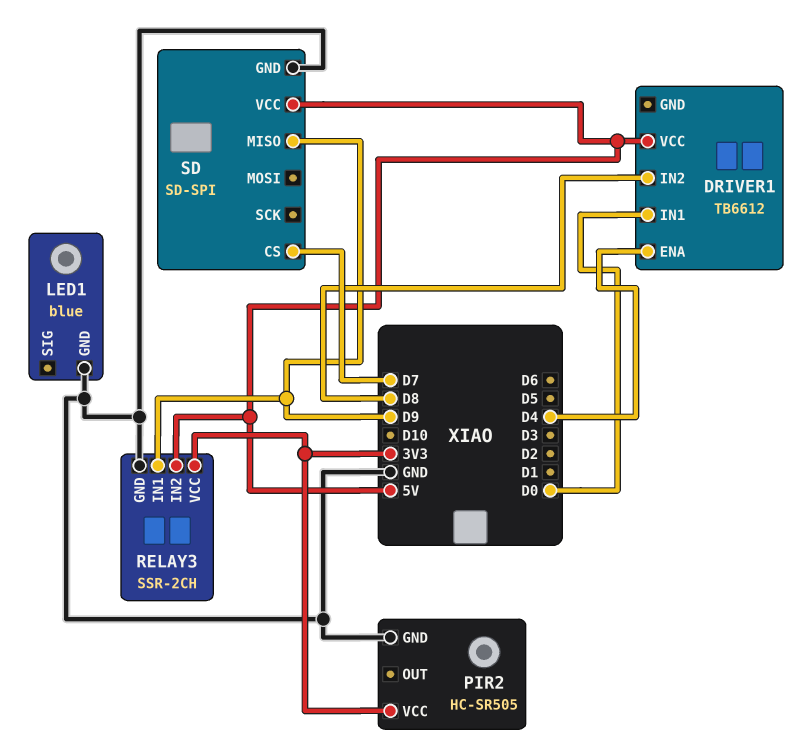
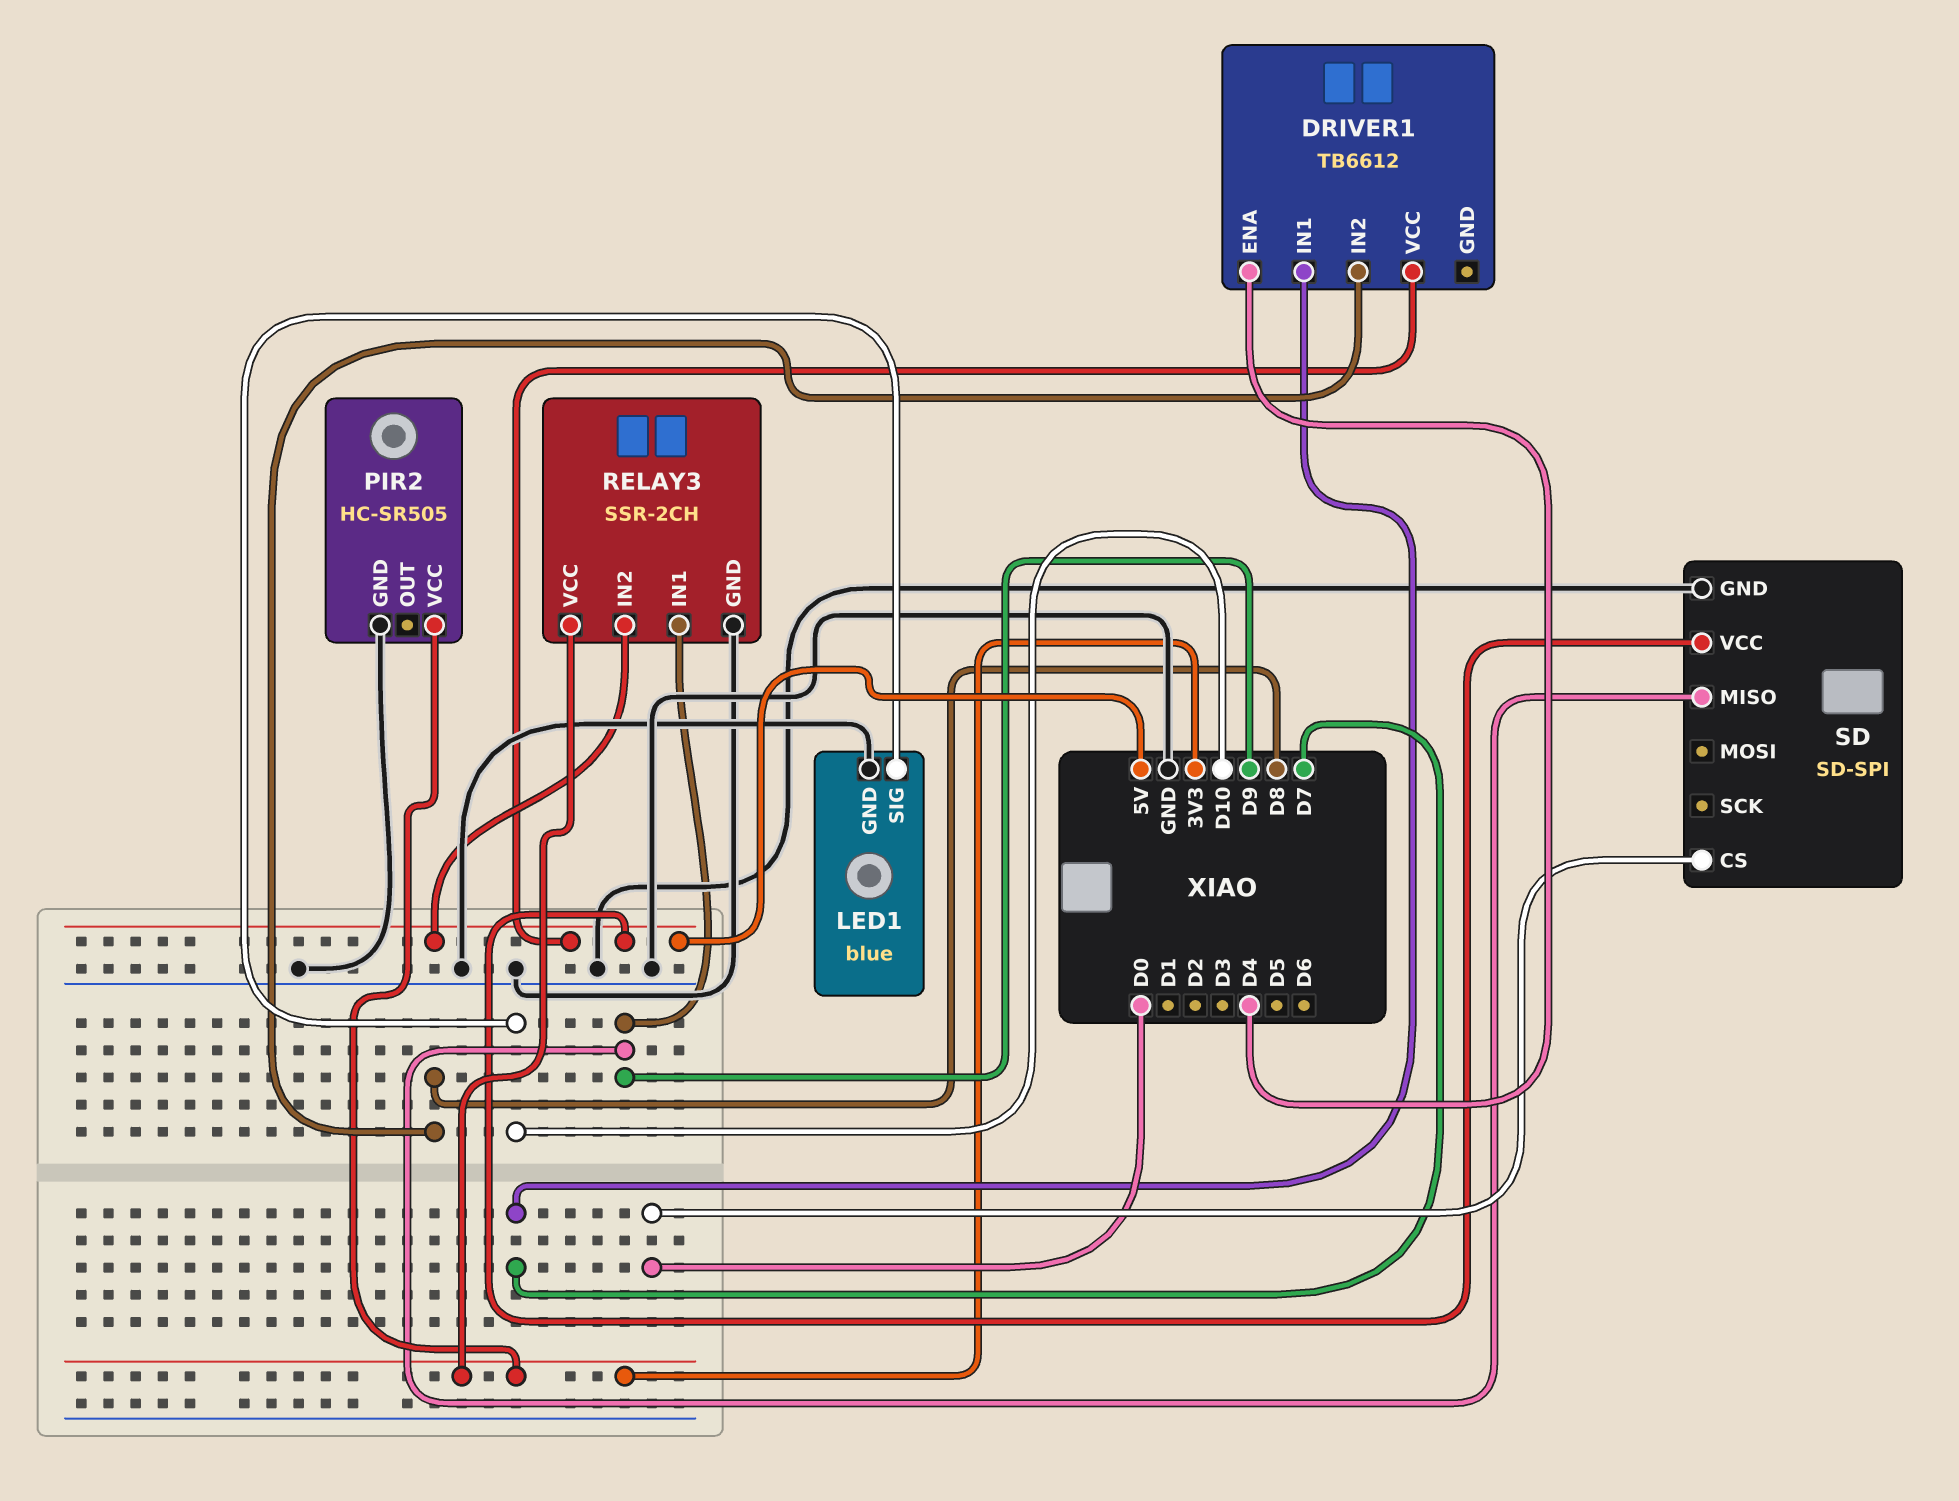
DRIVER1 pin IN1: D0 -> D7
LED1 pin SIG: none -> D10
SD pin CS: D7 -> D0

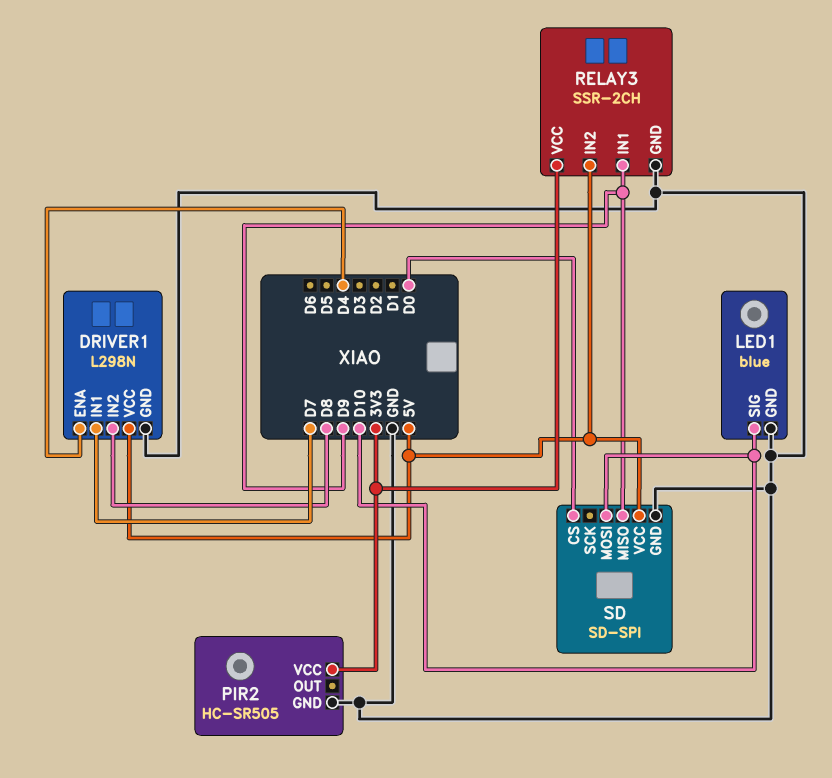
DRIVER1: TB6612 -> L298N
DRIVER1 pin GND: none -> GND
SD pin MOSI: none -> D10

